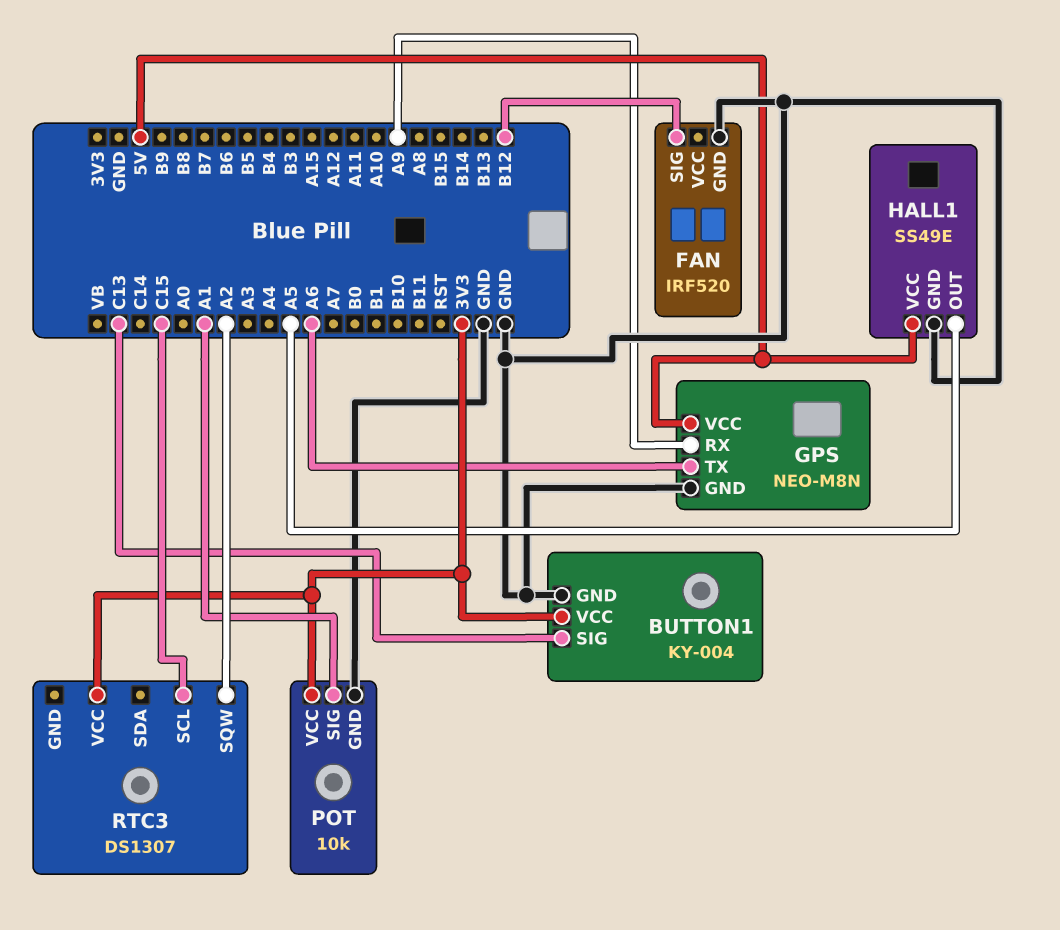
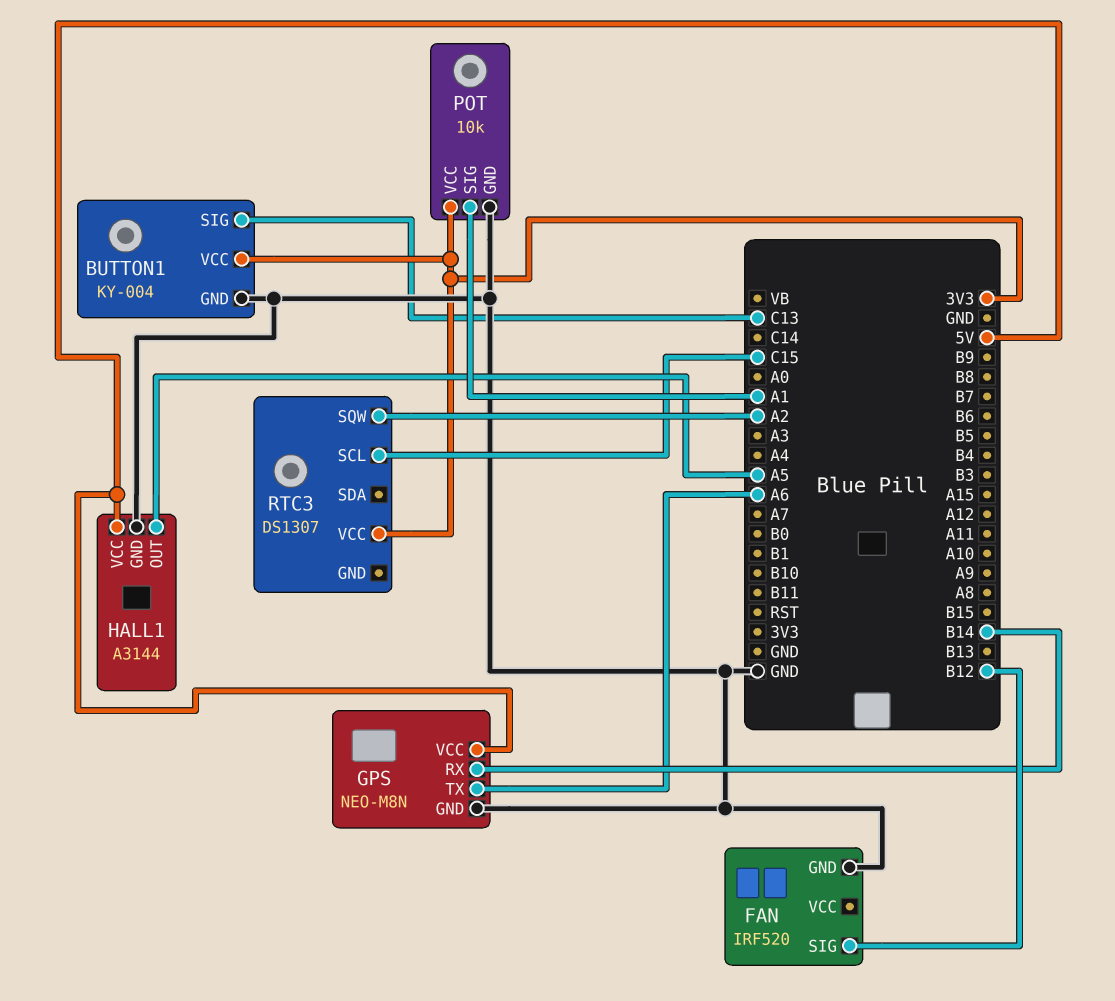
GPS pin RX: A9 -> B14
HALL1: SS49E -> A3144

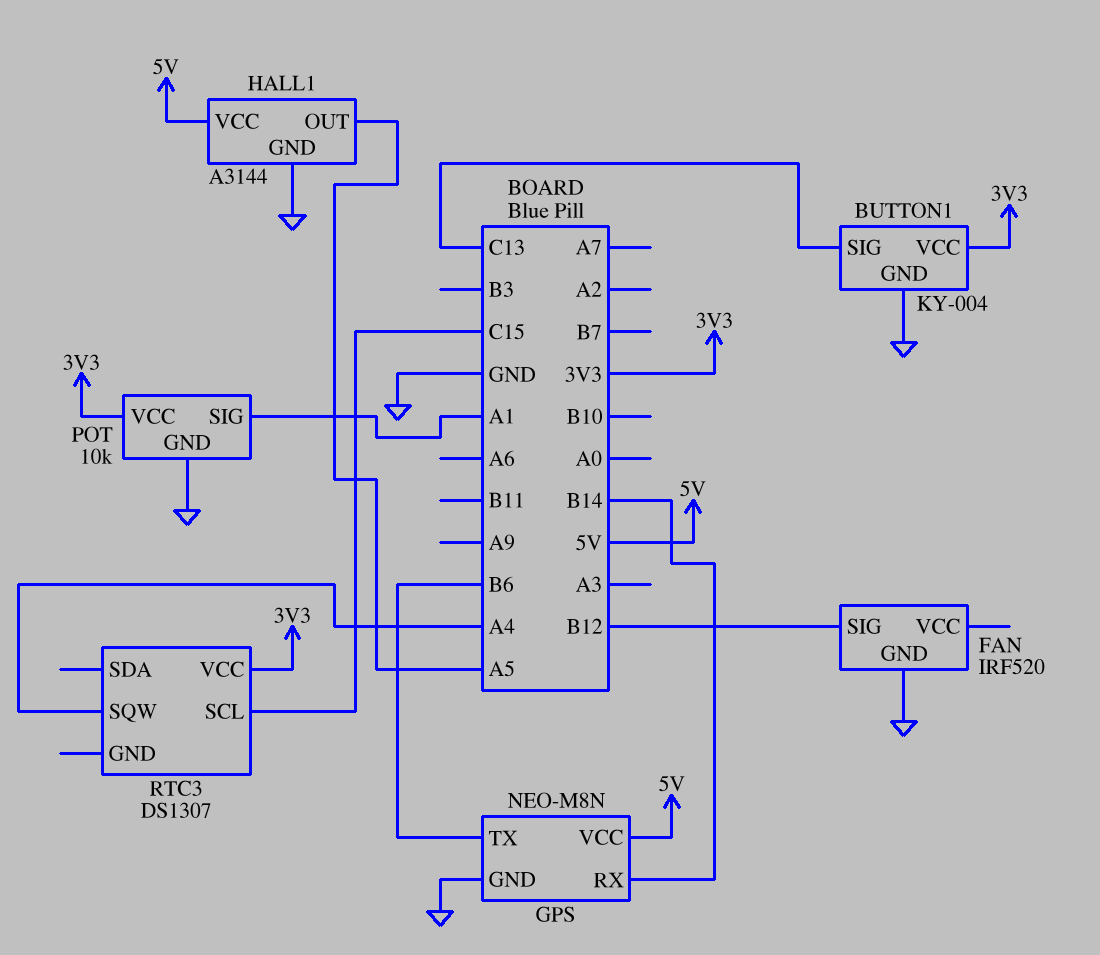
GPS pin TX: A6 -> B6
RTC3 pin SQW: A2 -> A4

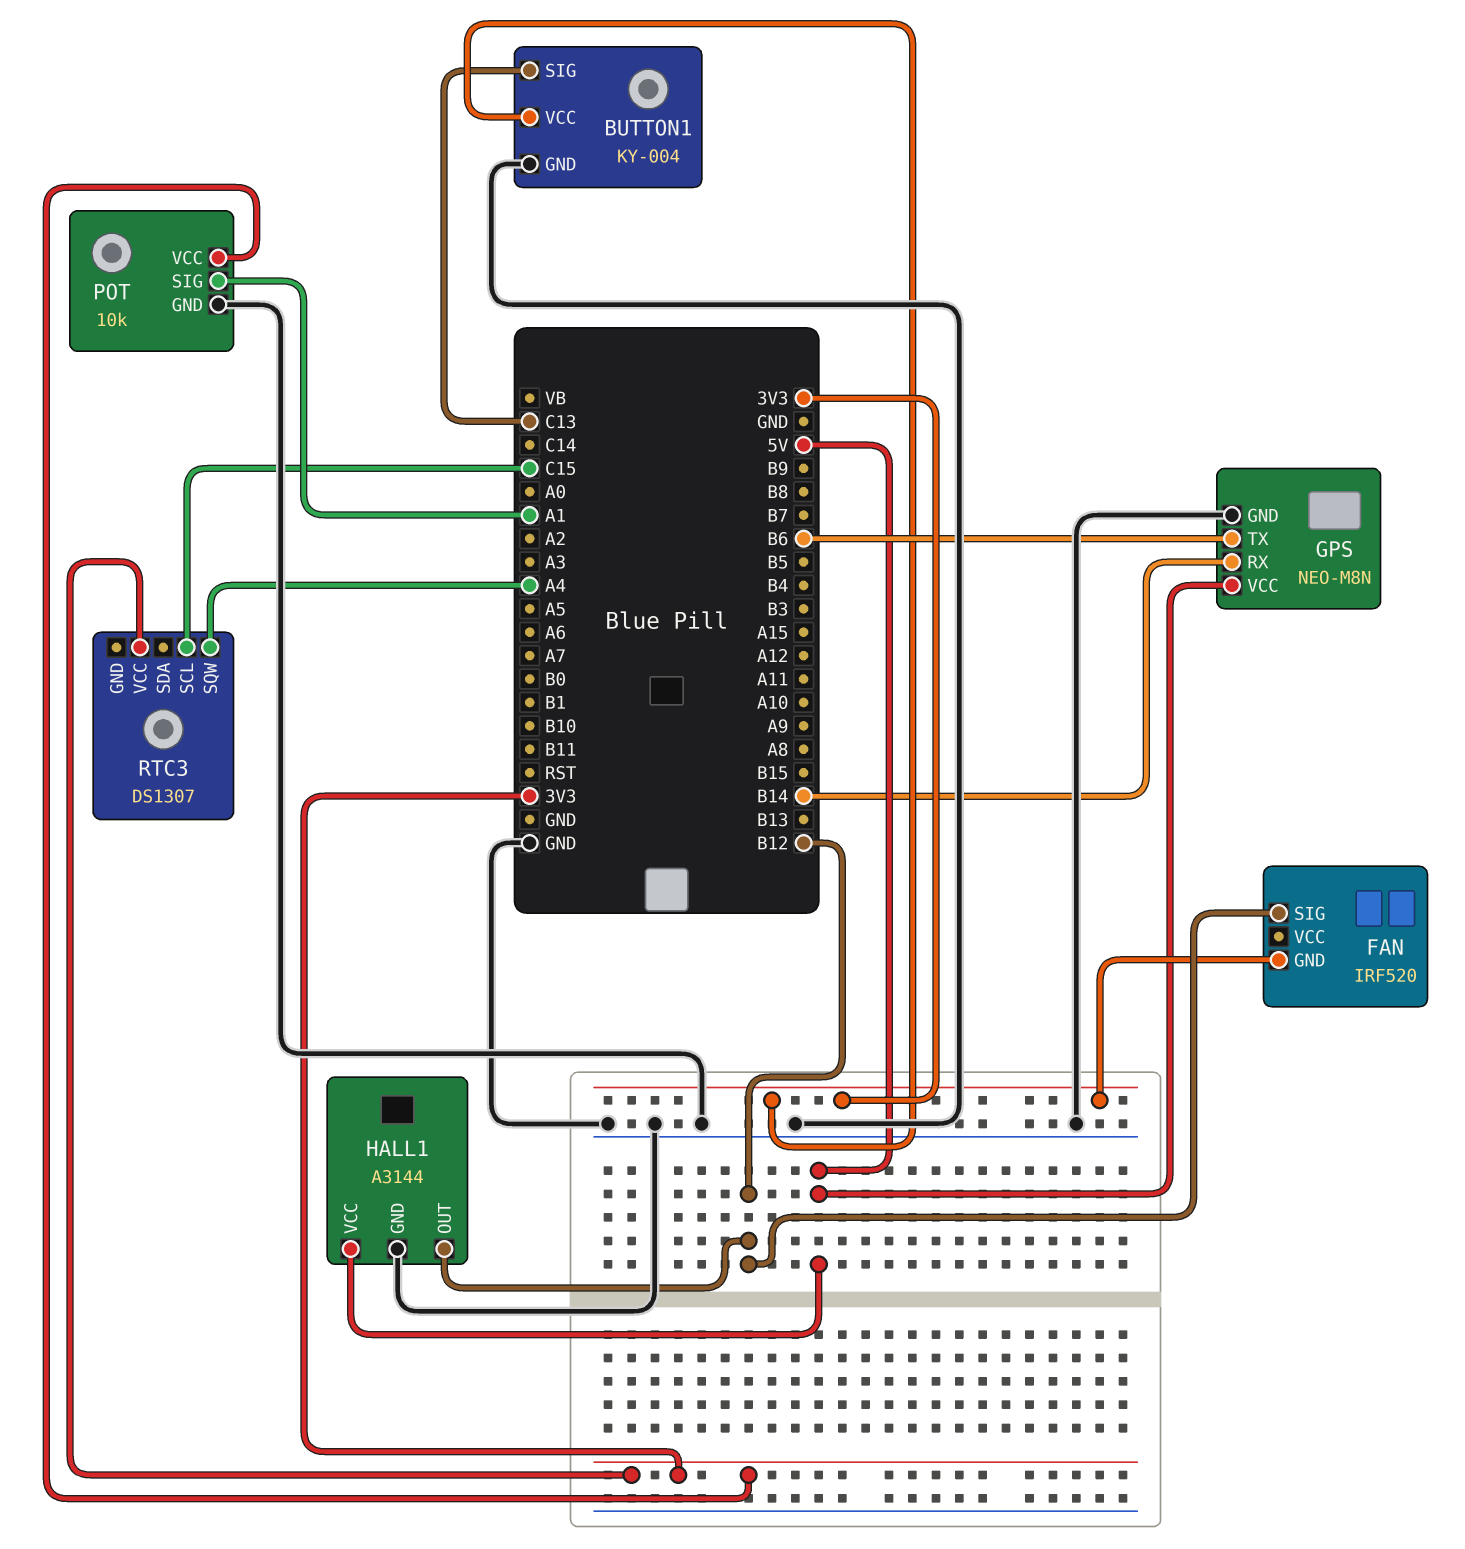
FAN pin GND: GND -> 3V3
HALL1 pin OUT: A5 -> B12

